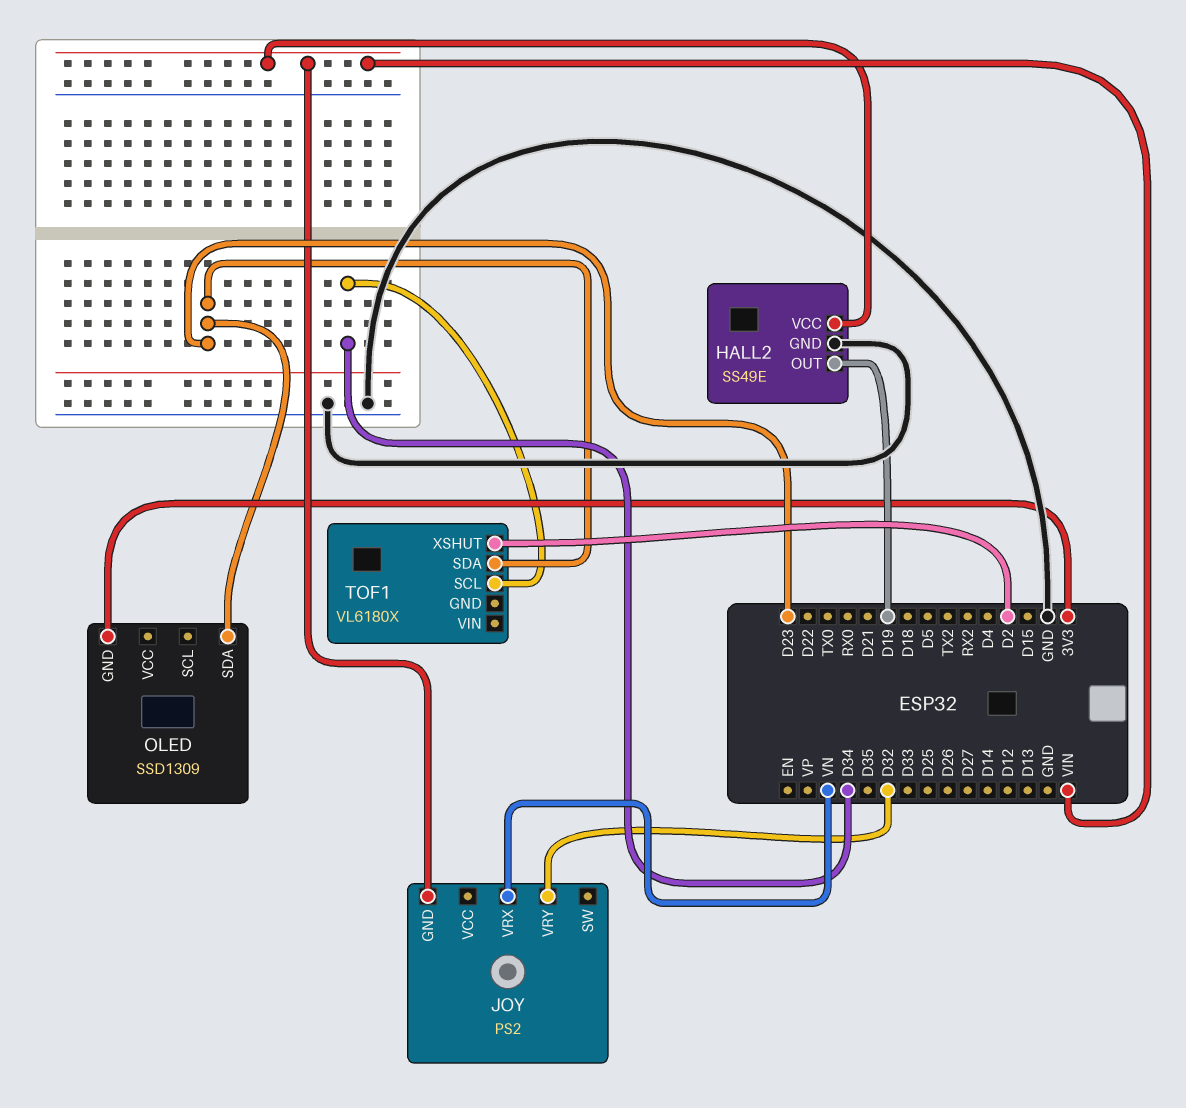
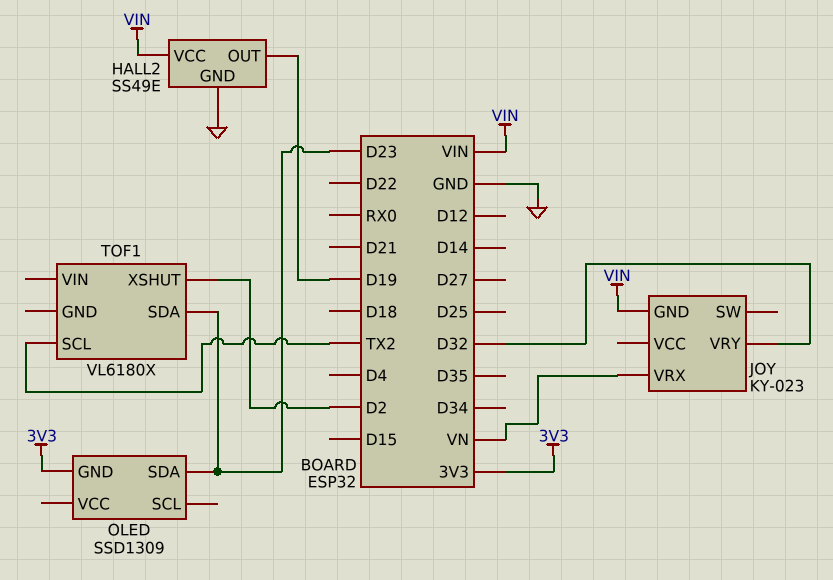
JOY: PS2 -> KY-023
TOF1 pin SCL: D34 -> TX2

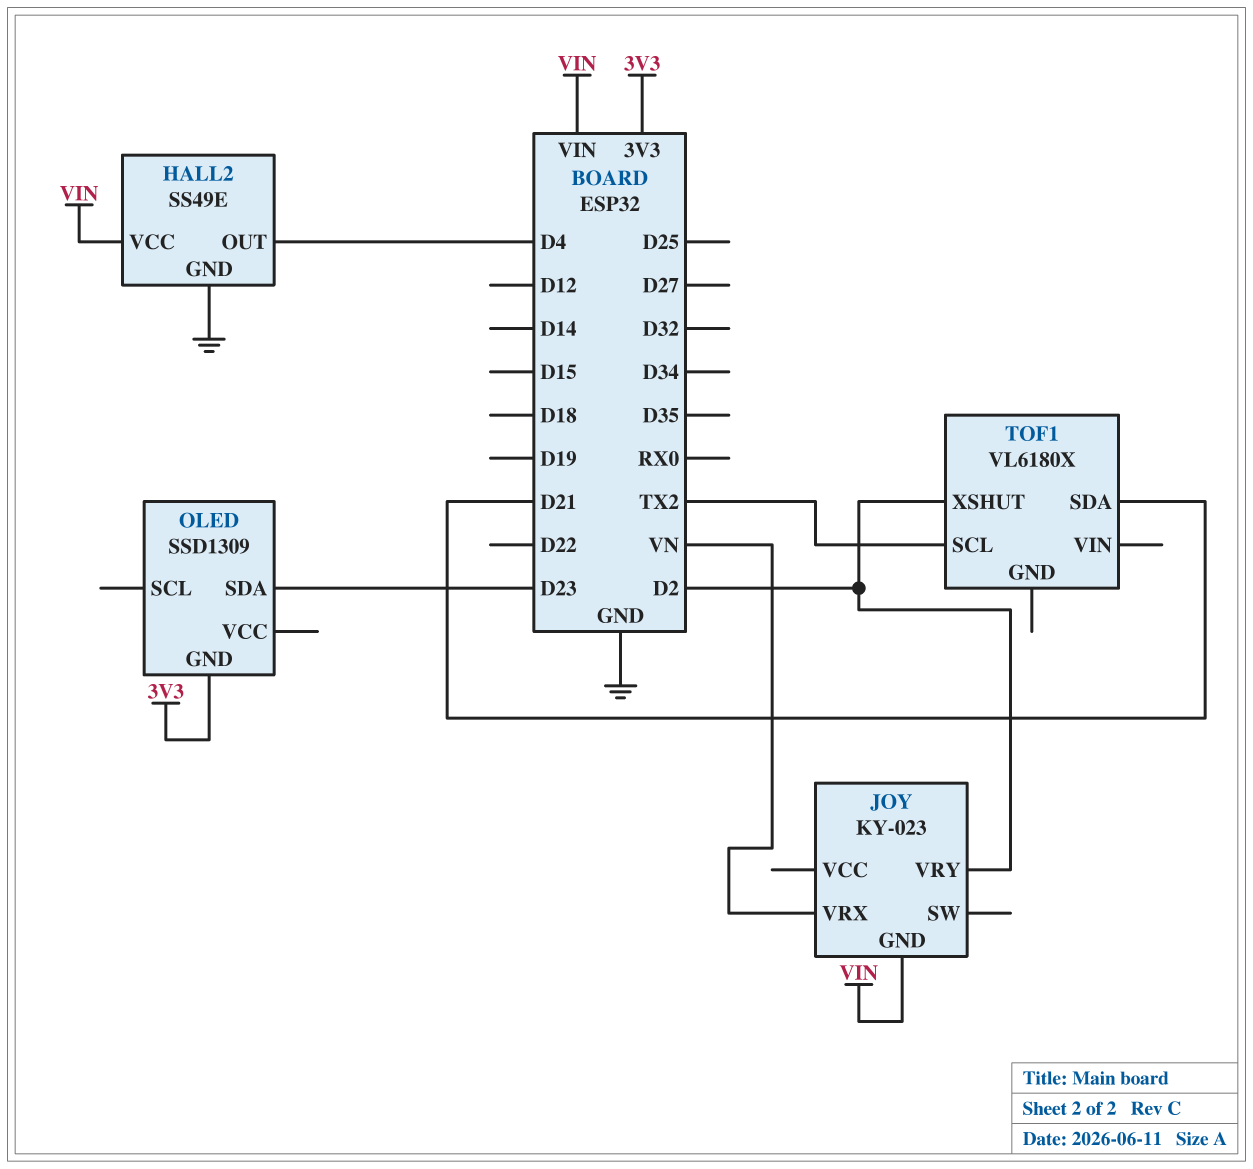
HALL2 pin OUT: D19 -> D4
JOY pin VRY: D32 -> D2
TOF1 pin SDA: D23 -> D21

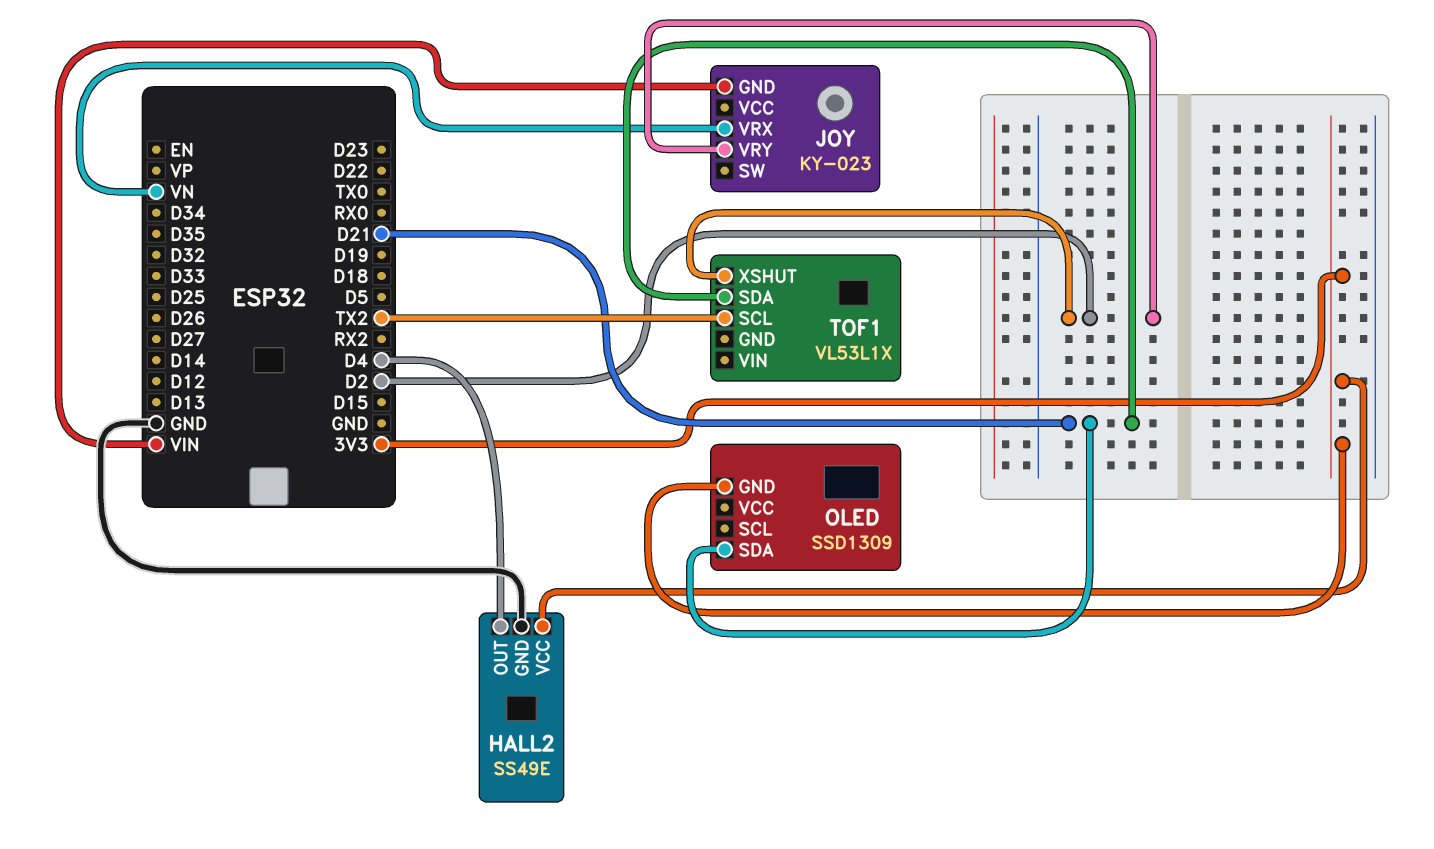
HALL2 pin VCC: VIN -> 3V3
OLED pin SDA: D23 -> D21
TOF1: VL6180X -> VL53L1X

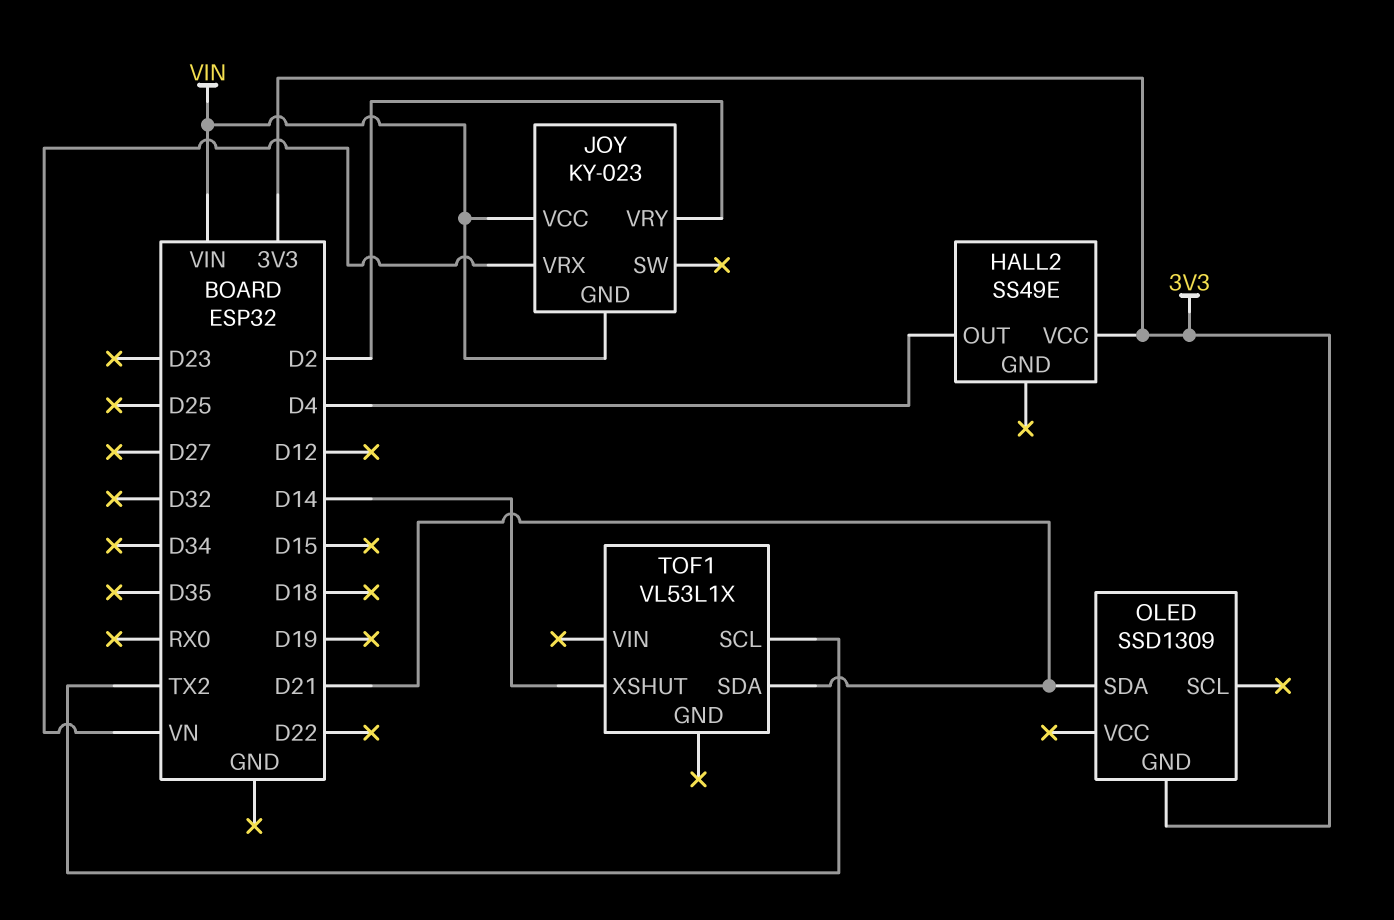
HALL2 pin GND: GND -> none
JOY pin VCC: none -> VIN
TOF1 pin XSHUT: D2 -> D14

